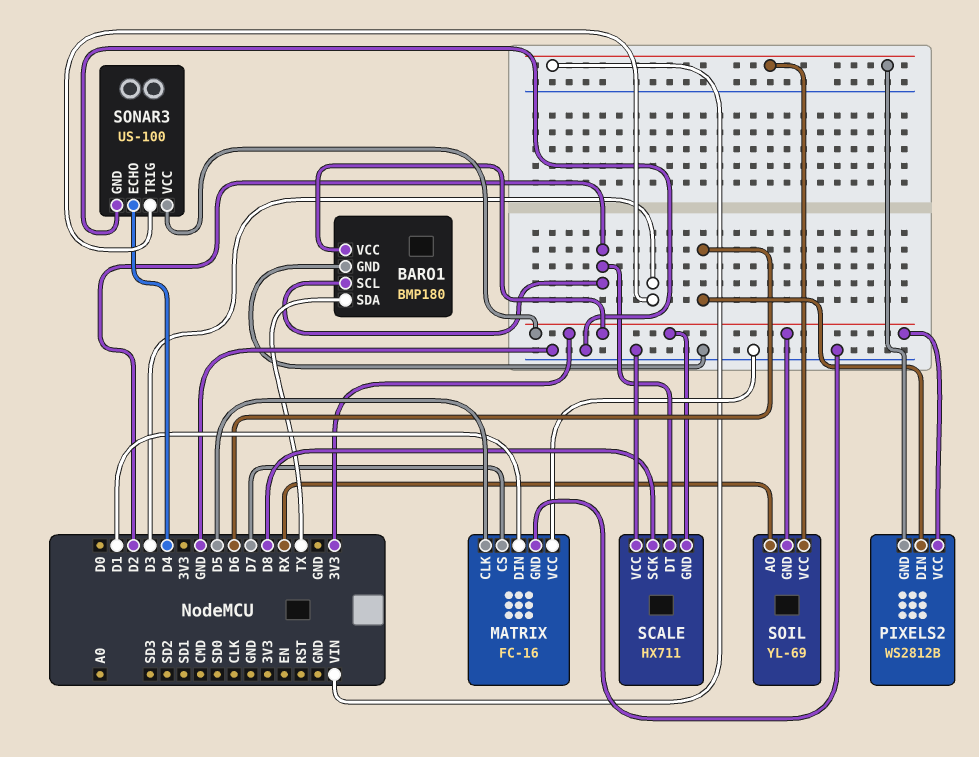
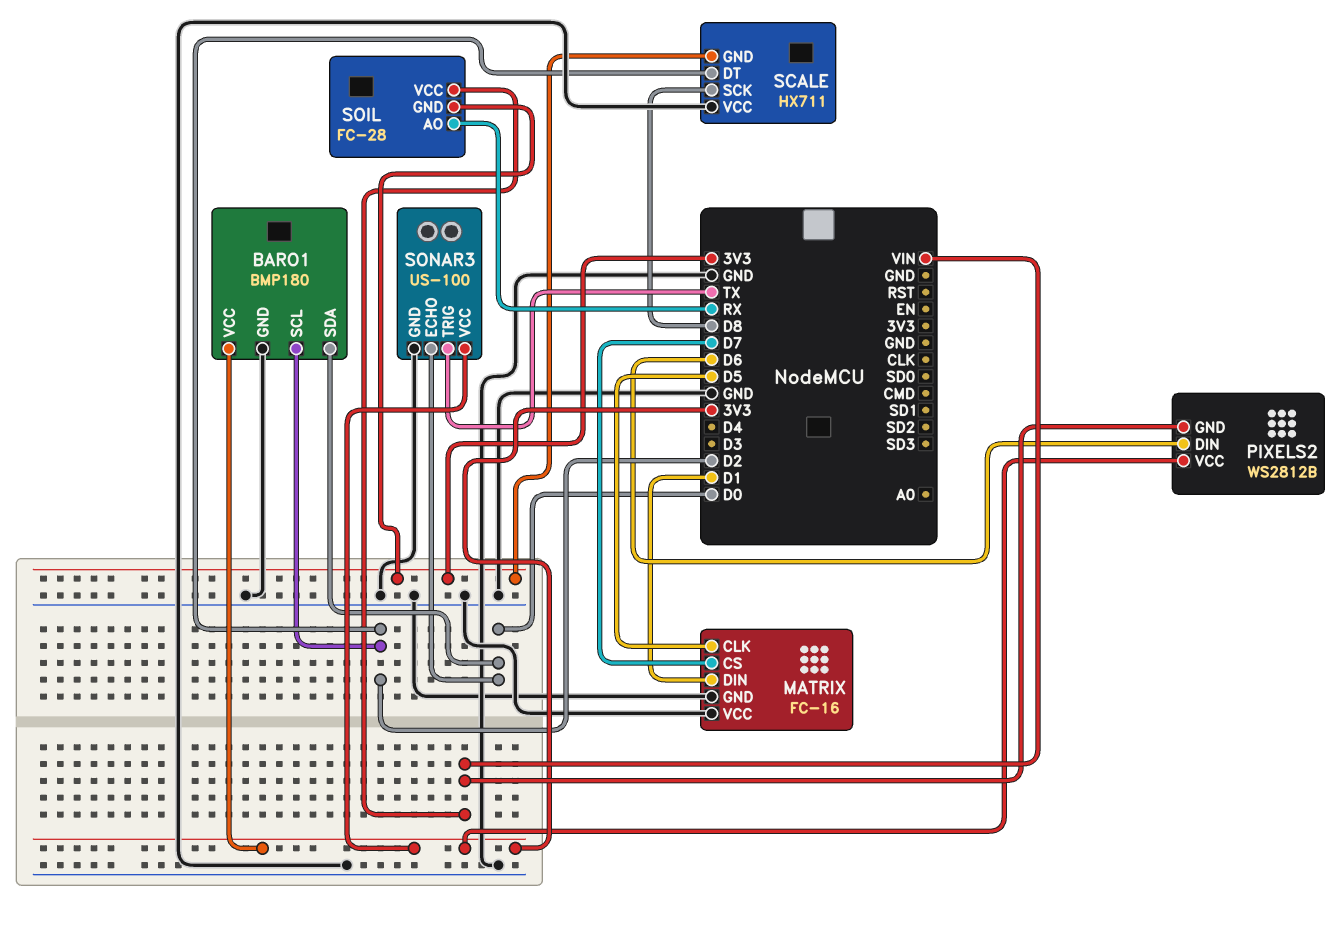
BARO1 pin SDA: TX -> D0
SOIL: YL-69 -> FC-28
SONAR3 pin ECHO: D4 -> D0
SONAR3 pin TRIG: D3 -> TX

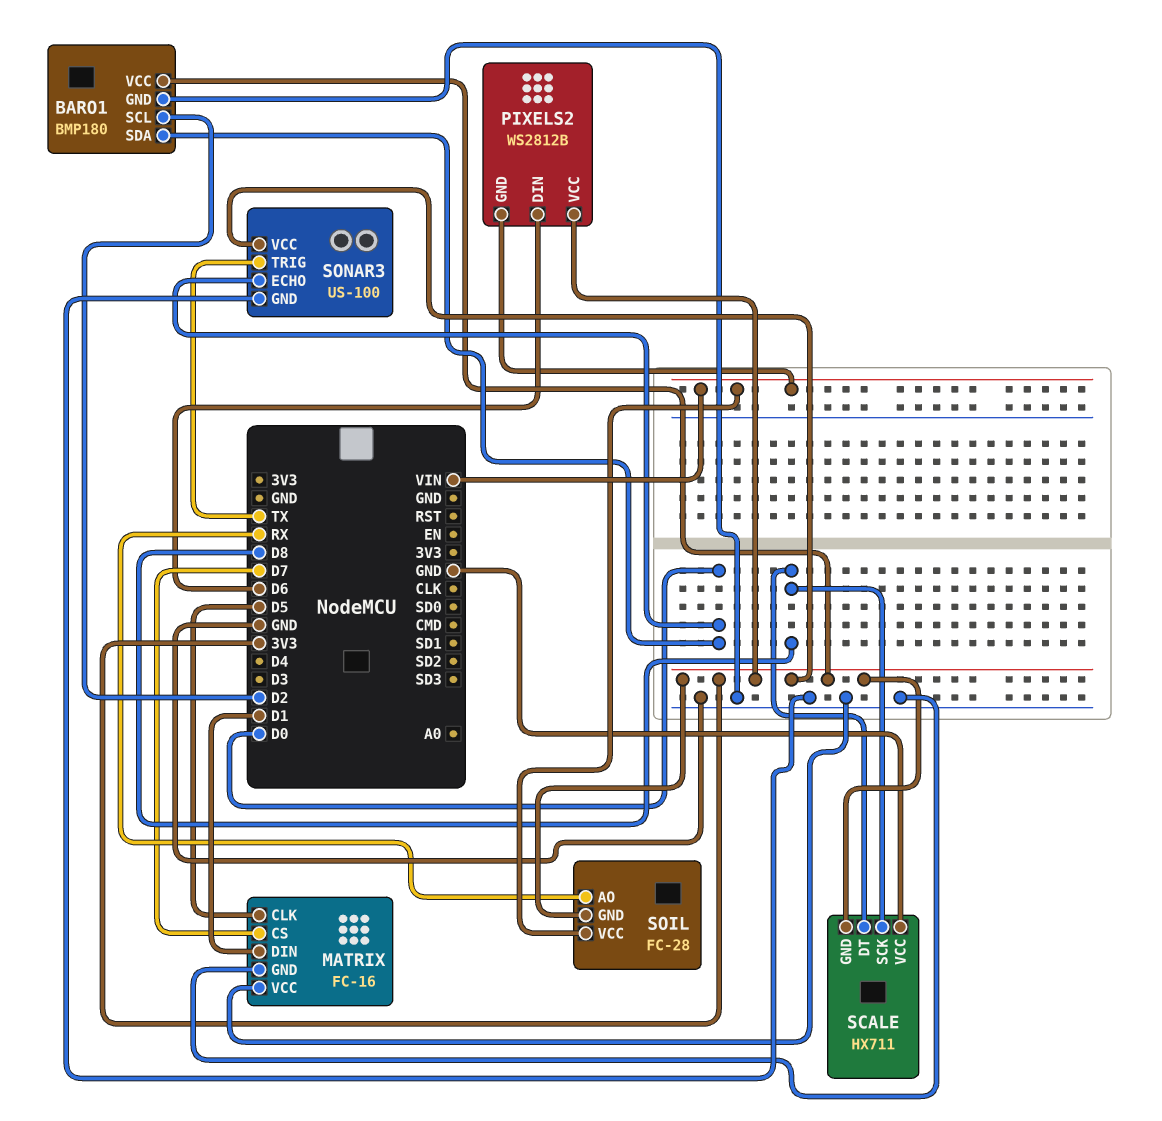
SCALE pin DT: D2 -> D8

